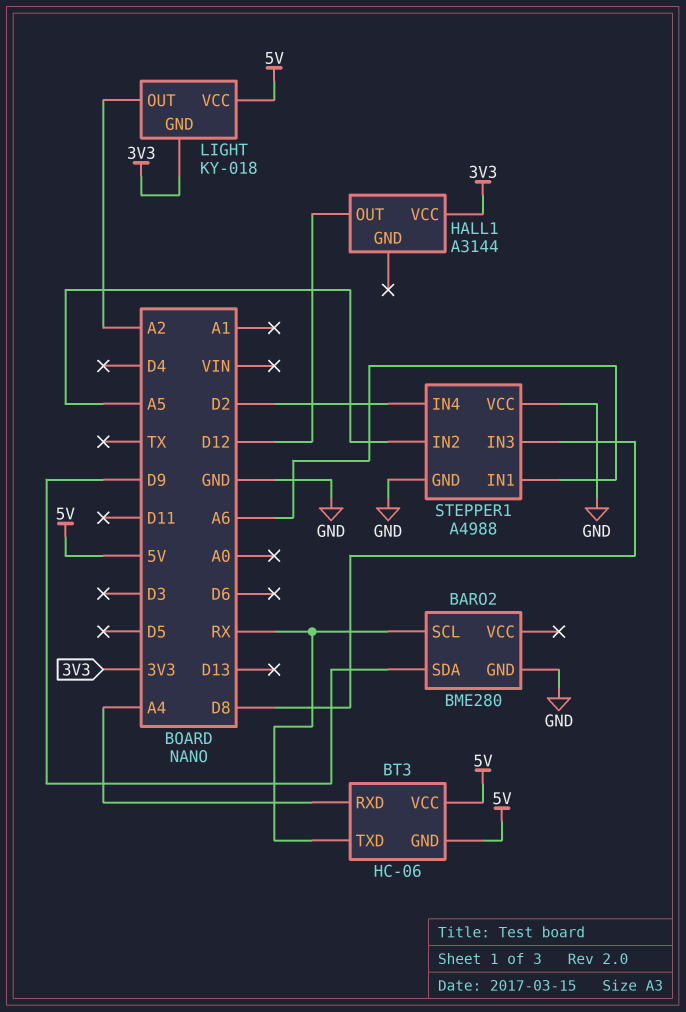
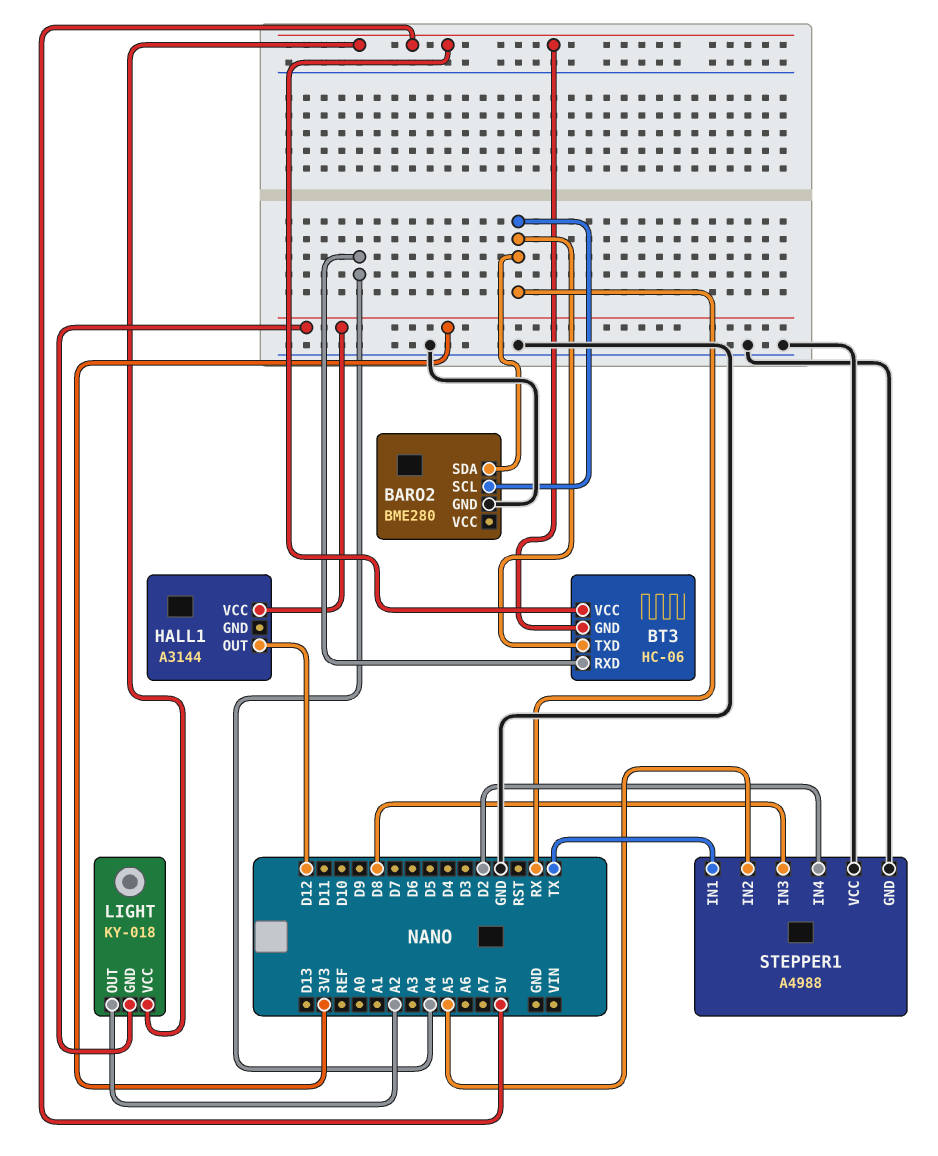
BARO2 pin SDA: D9 -> RX
STEPPER1 pin IN1: A6 -> TX

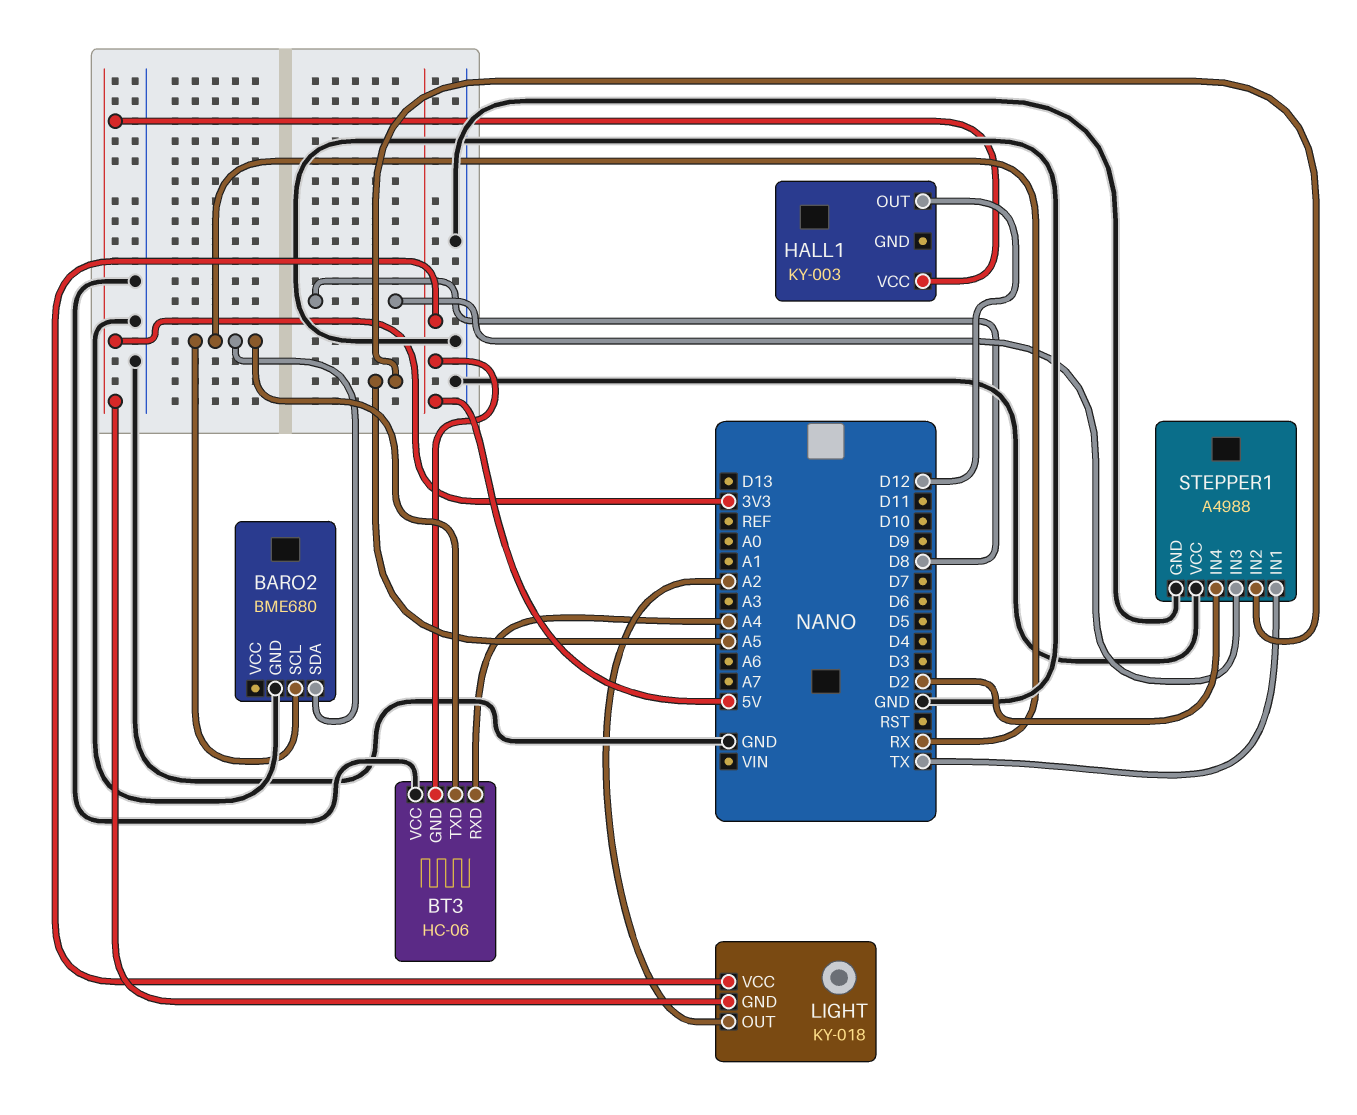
BARO2: BME280 -> BME680
BT3 pin VCC: 5V -> GND
HALL1: A3144 -> KY-003

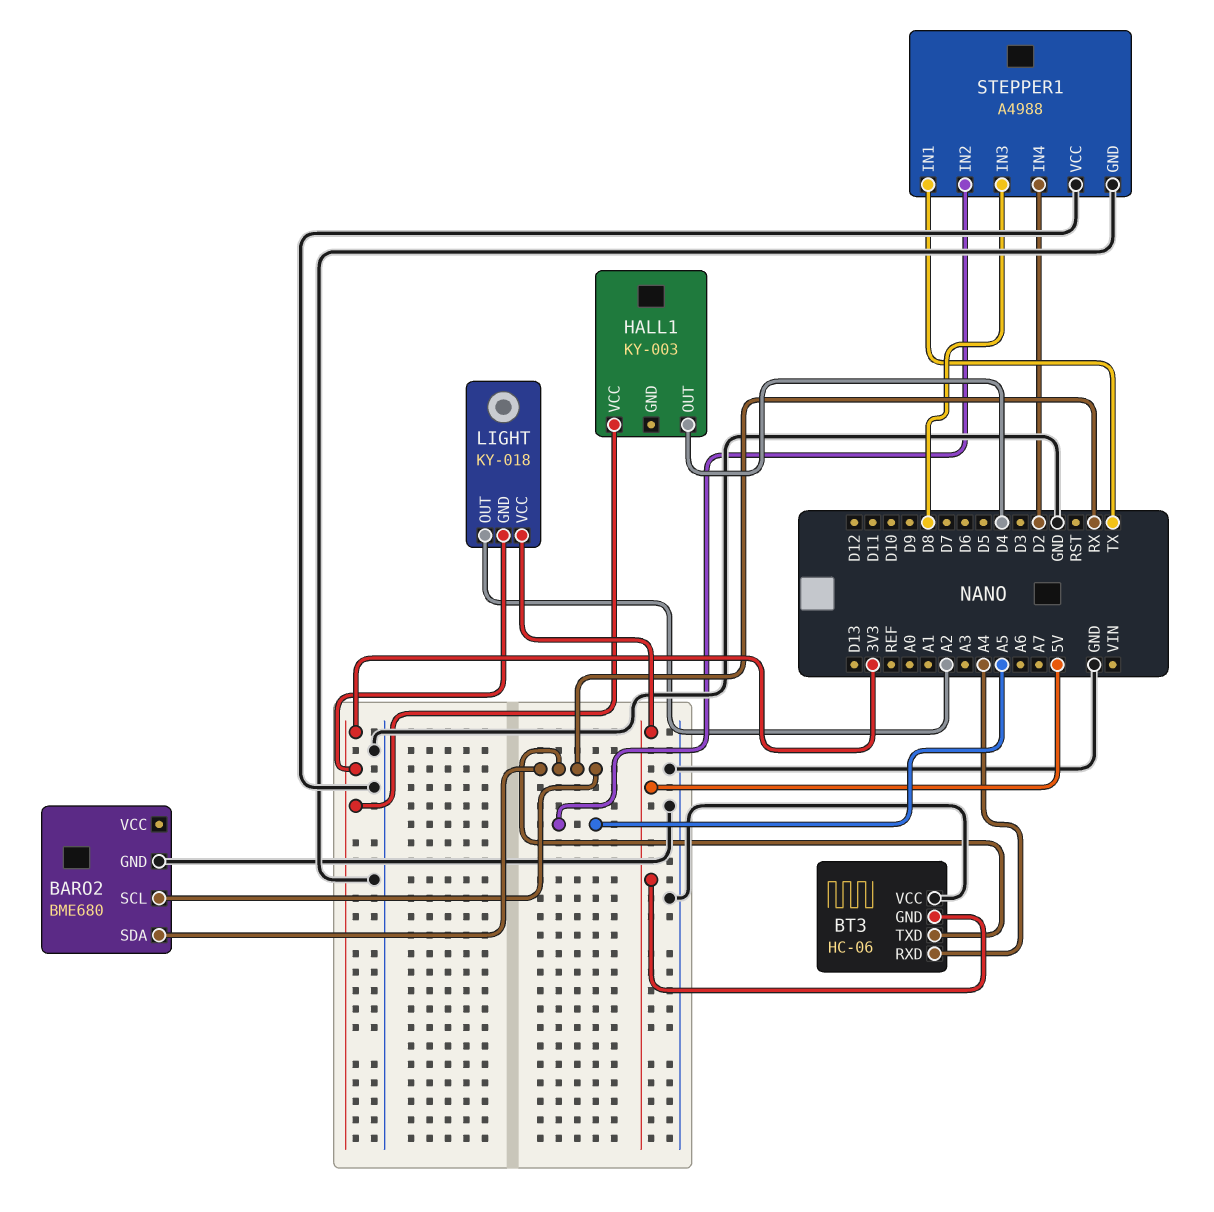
HALL1 pin OUT: D12 -> D4

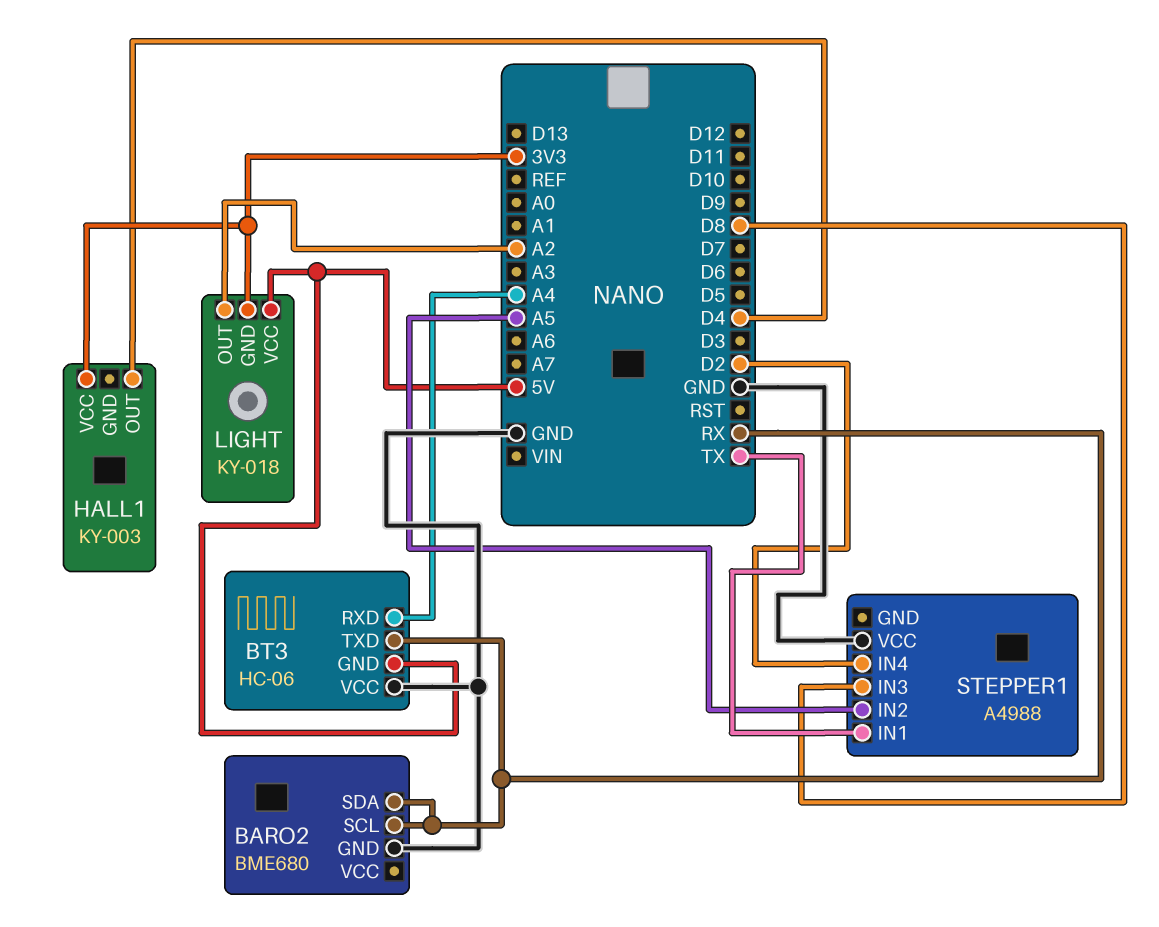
STEPPER1 pin GND: GND -> none

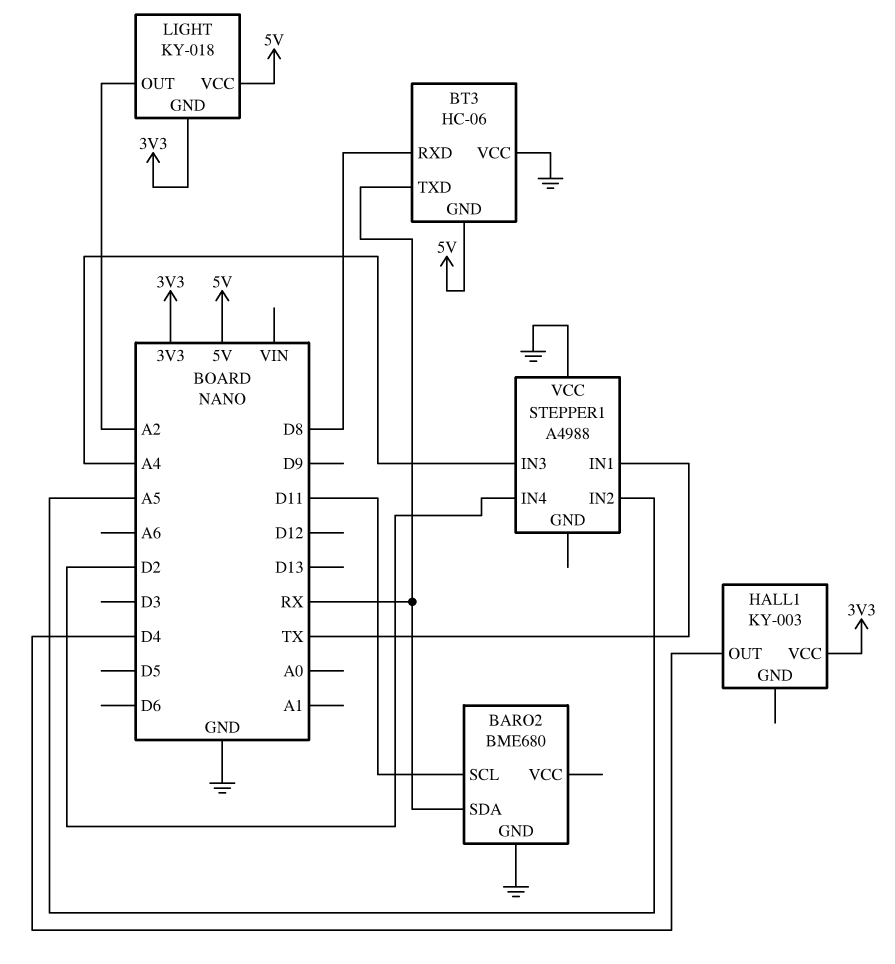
BARO2 pin SCL: RX -> D11
BT3 pin RXD: A4 -> D8
STEPPER1 pin IN3: D8 -> A4

